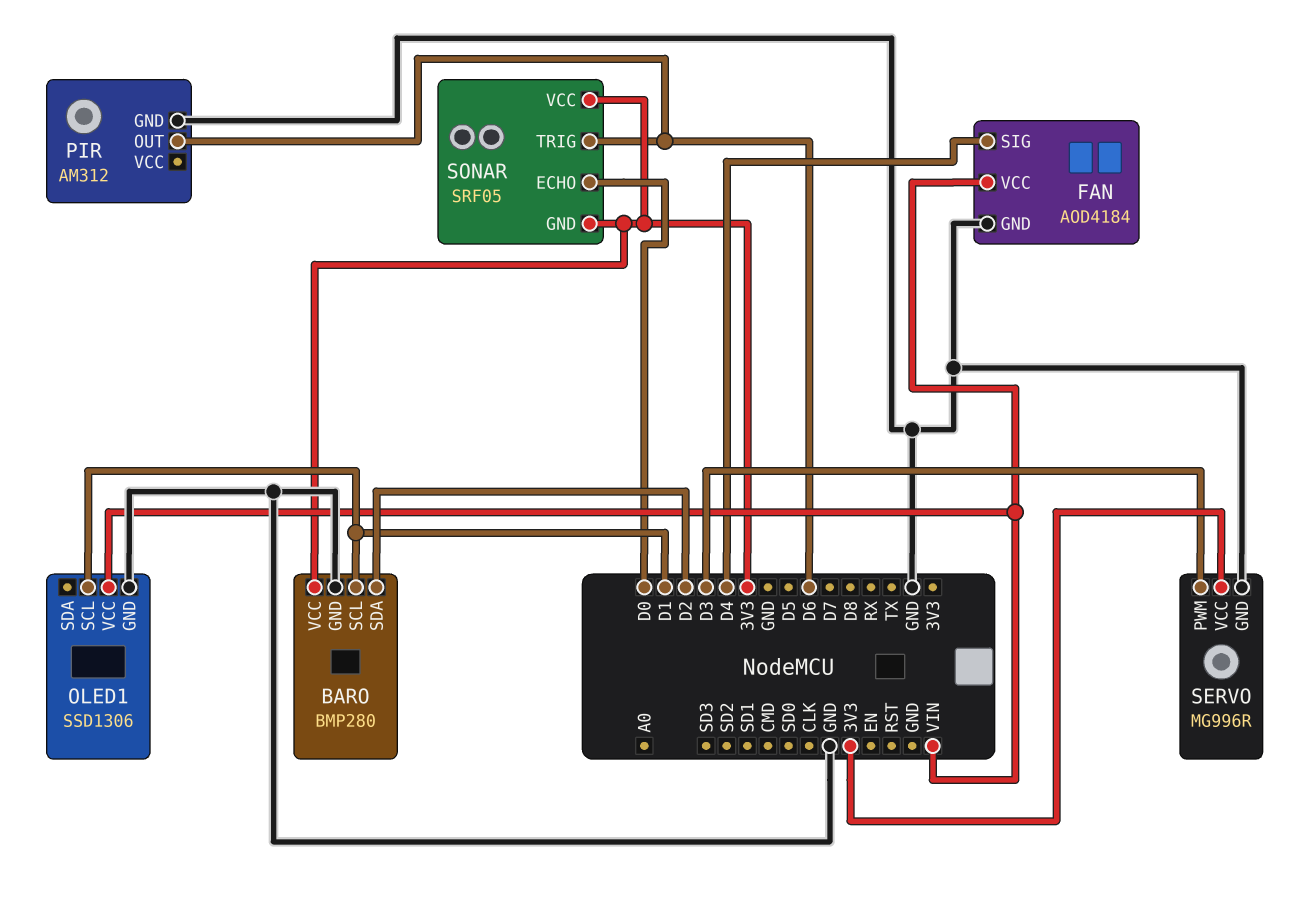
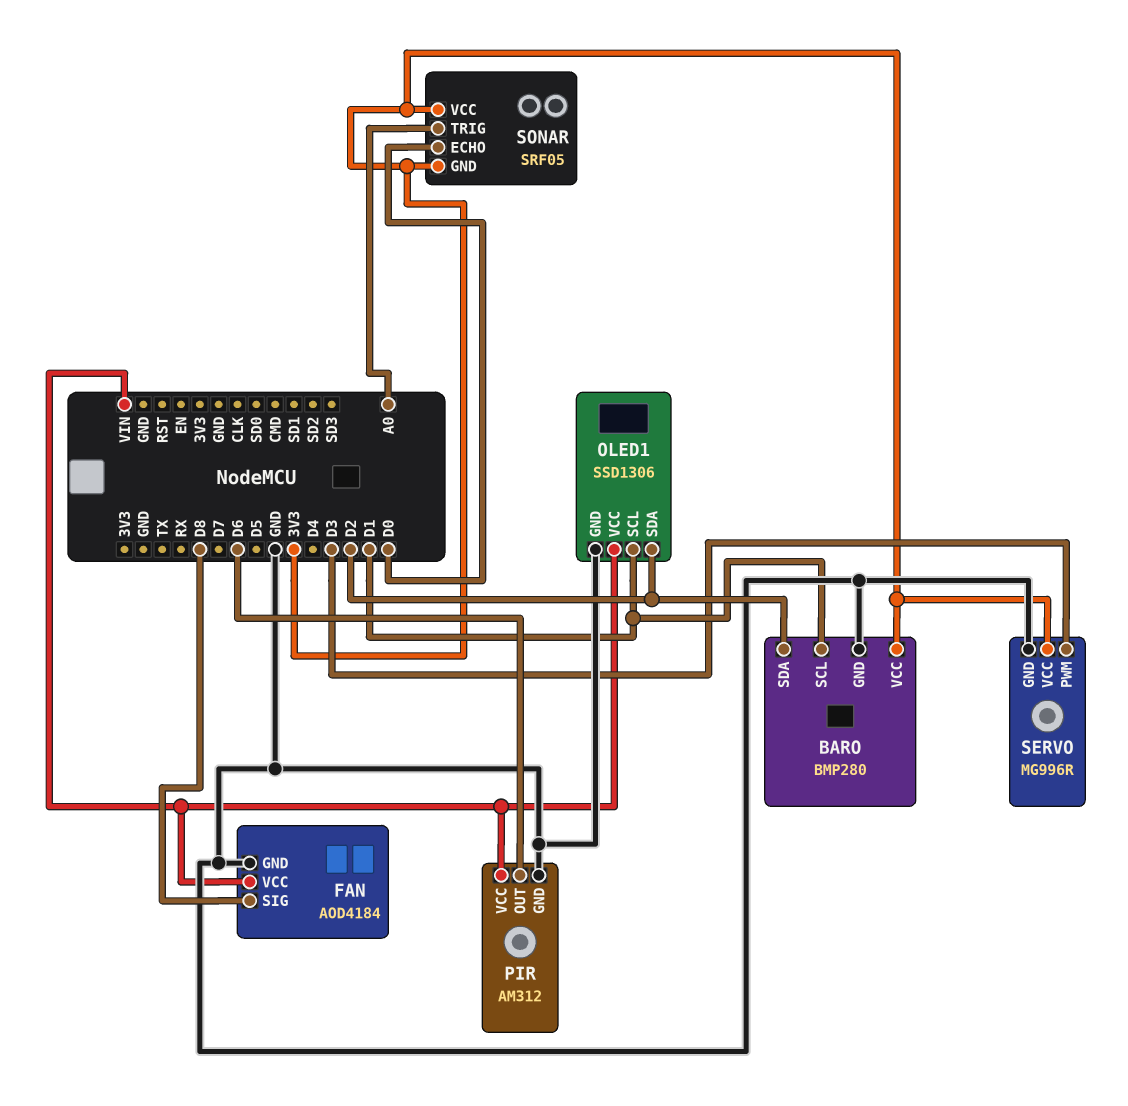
FAN pin SIG: D4 -> D8
OLED1 pin SDA: none -> D2
PIR pin VCC: none -> VIN
SONAR pin TRIG: D6 -> A0

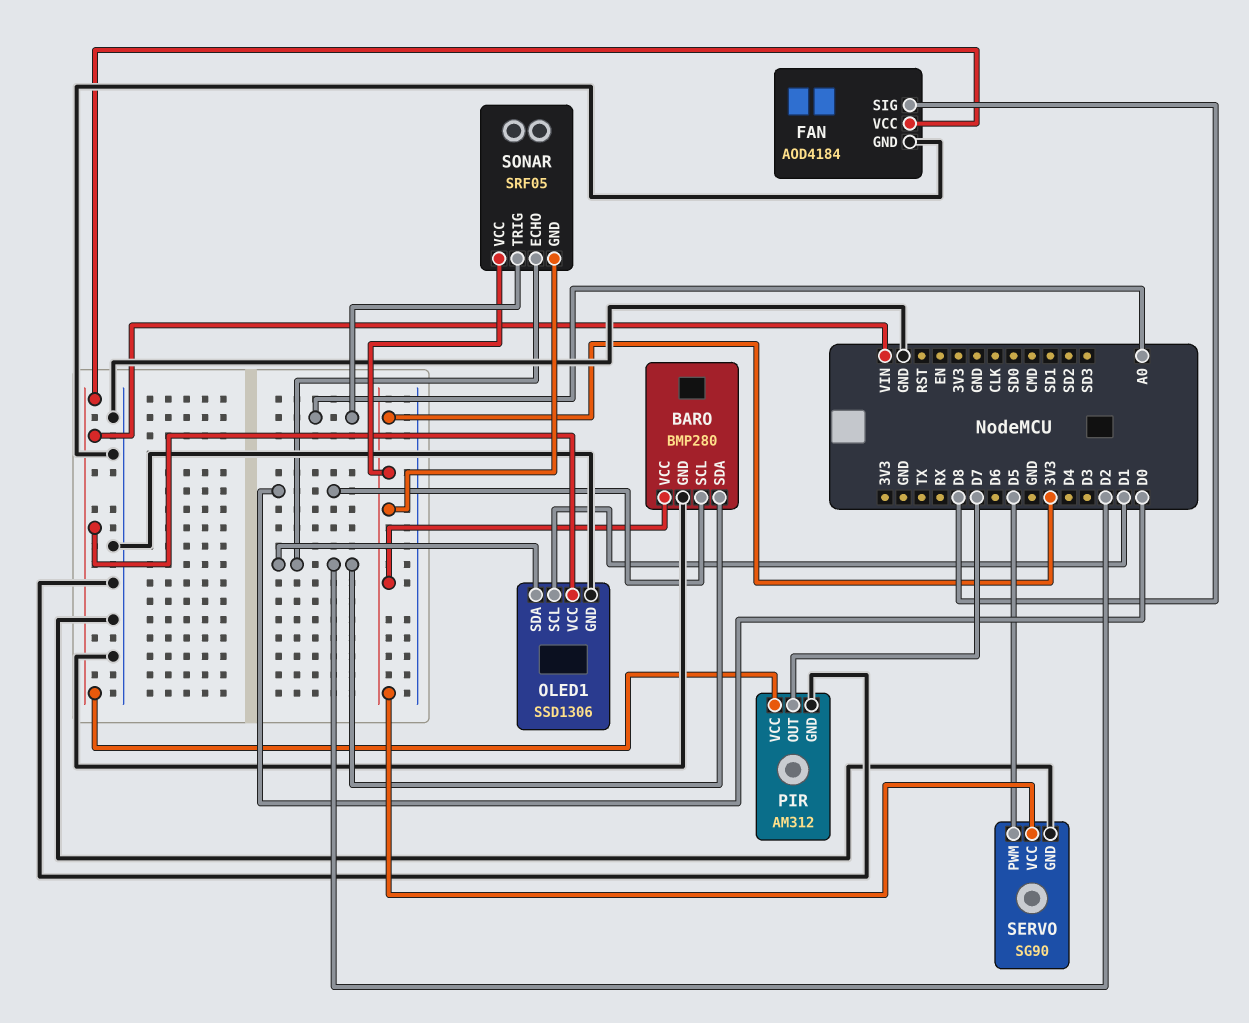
BARO pin SCL: D1 -> D0
PIR pin OUT: D6 -> D7
SERVO: MG996R -> SG90
SERVO pin PWM: D3 -> D5
SONAR pin ECHO: D0 -> D2

